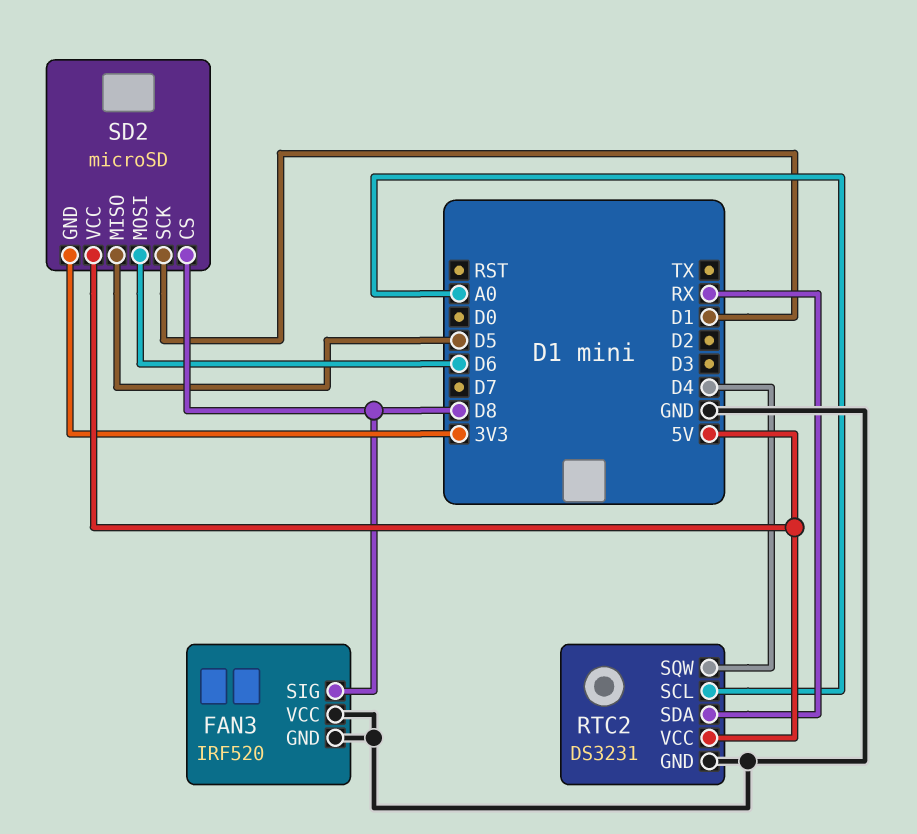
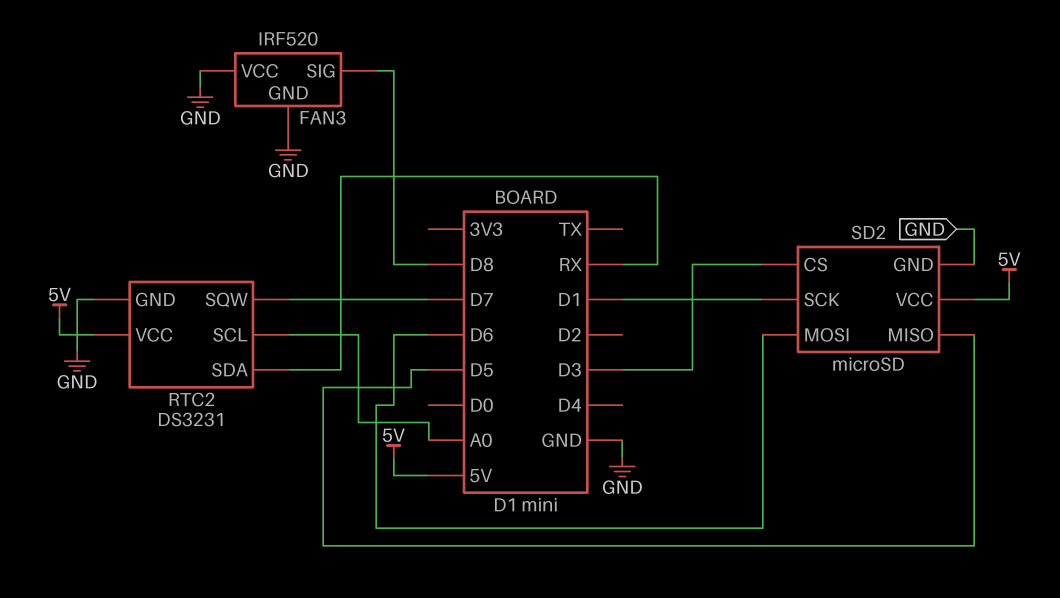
RTC2 pin SQW: D4 -> D7
SD2 pin CS: D8 -> D3
SD2 pin GND: 3V3 -> GND

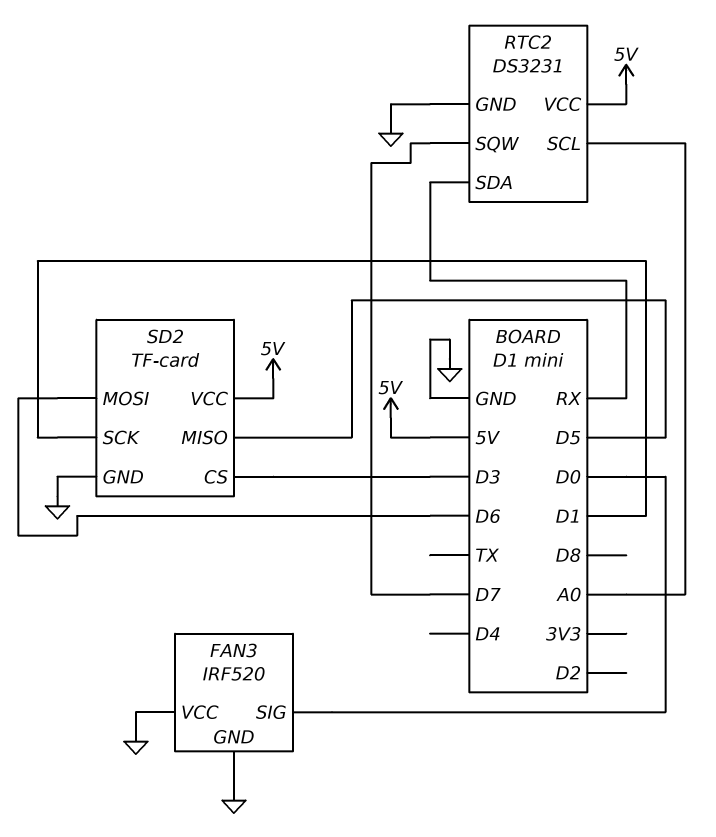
FAN3 pin SIG: D8 -> D0
SD2: microSD -> TF-card

